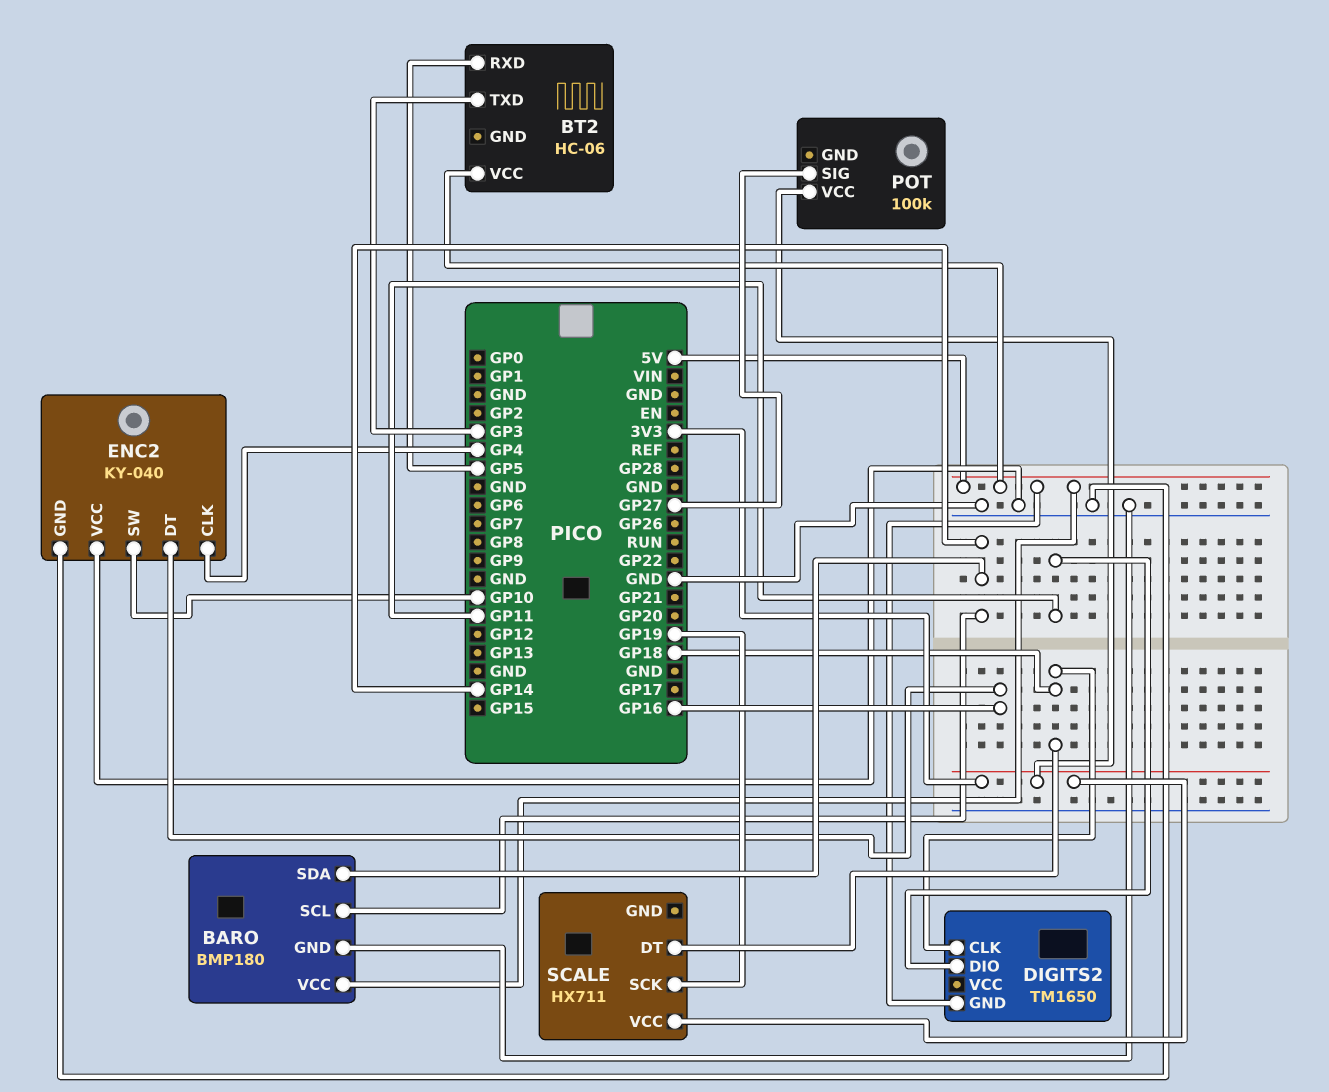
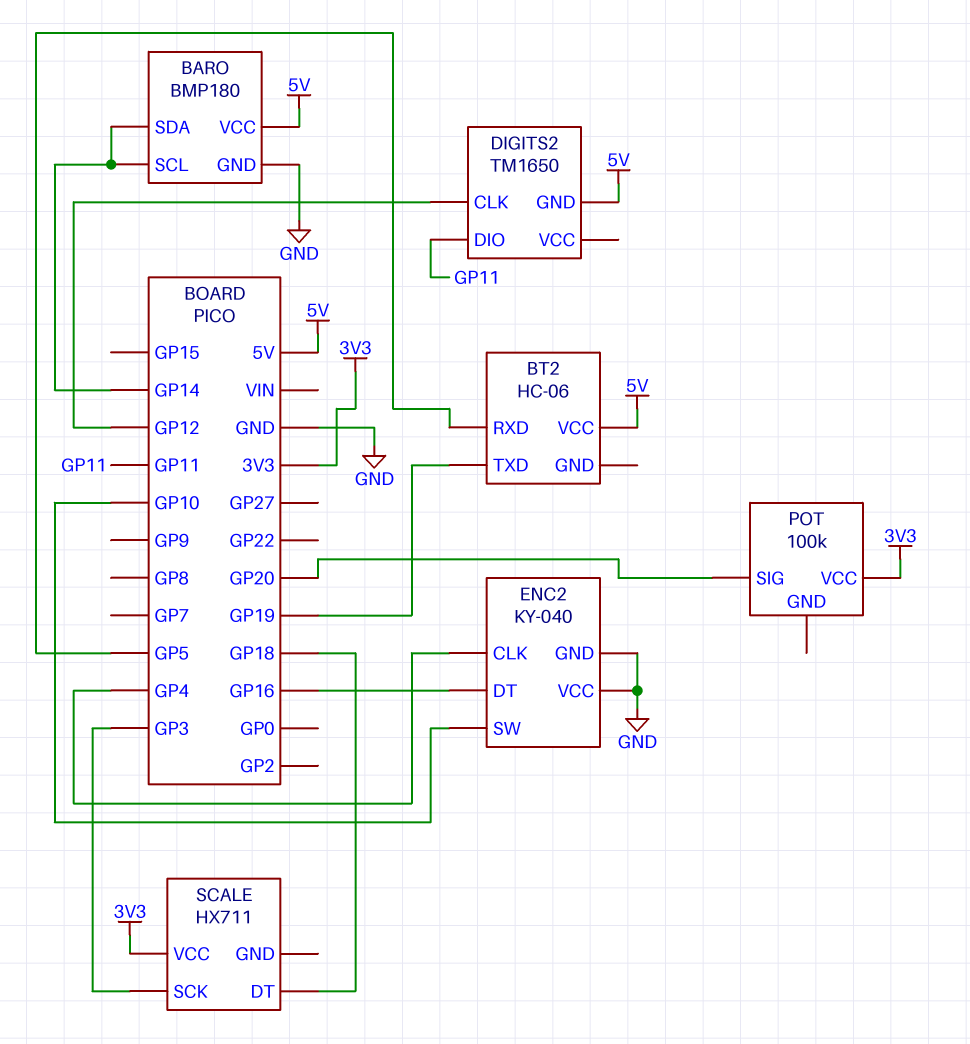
BT2 pin TXD: GP3 -> GP19
DIGITS2 pin CLK: GP18 -> GP12
POT pin SIG: GP27 -> GP20
SCALE pin SCK: GP19 -> GP3

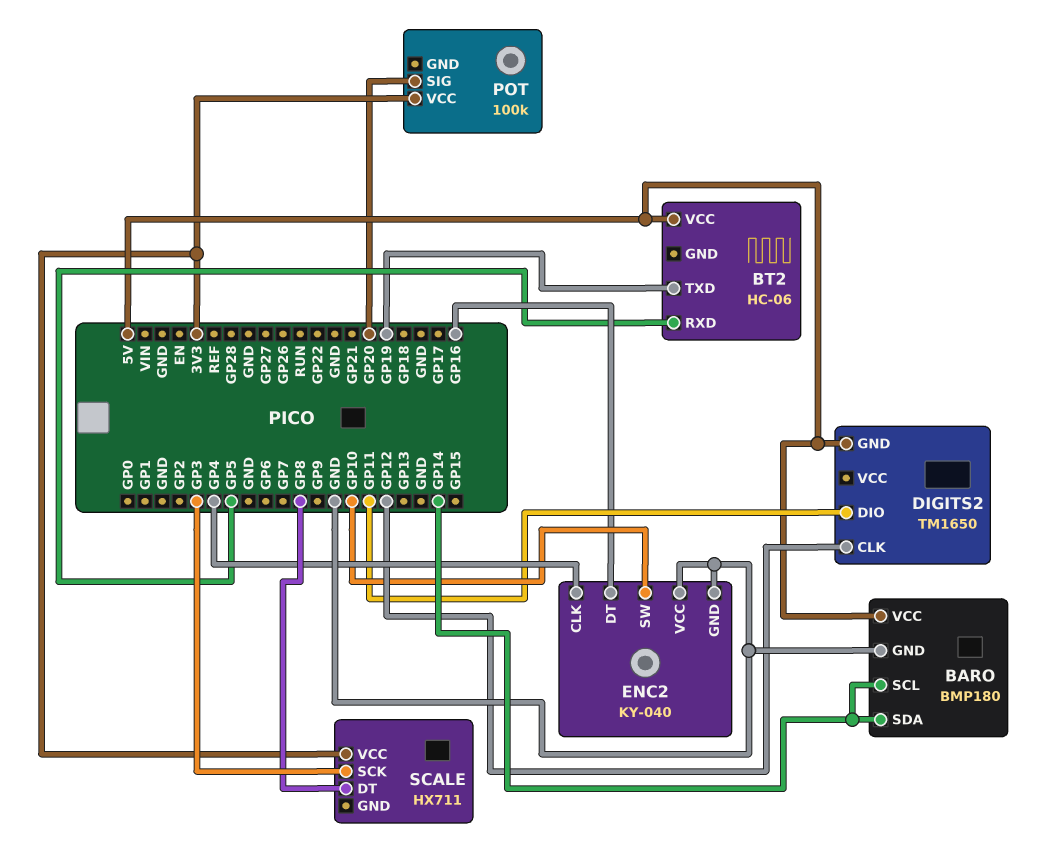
SCALE pin DT: GP18 -> GP8

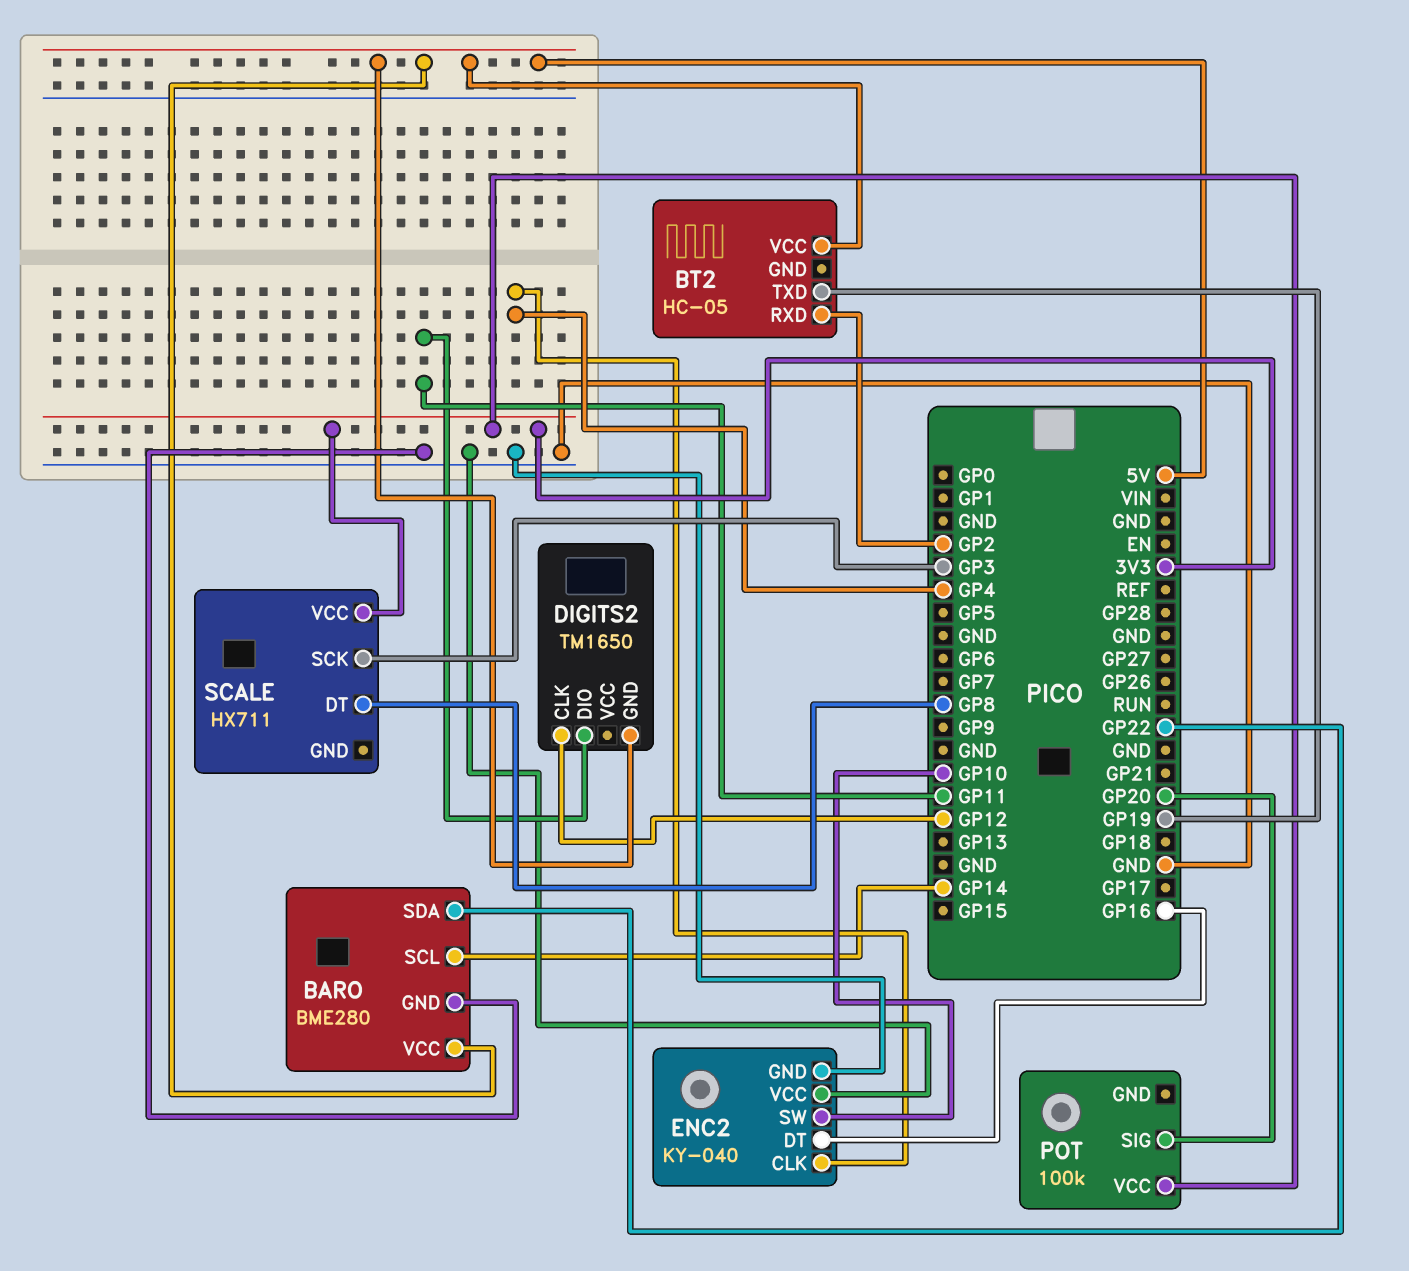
BARO: BMP180 -> BME280
BARO pin SDA: GP14 -> GP22
BT2: HC-06 -> HC-05
BT2 pin RXD: GP5 -> GP2

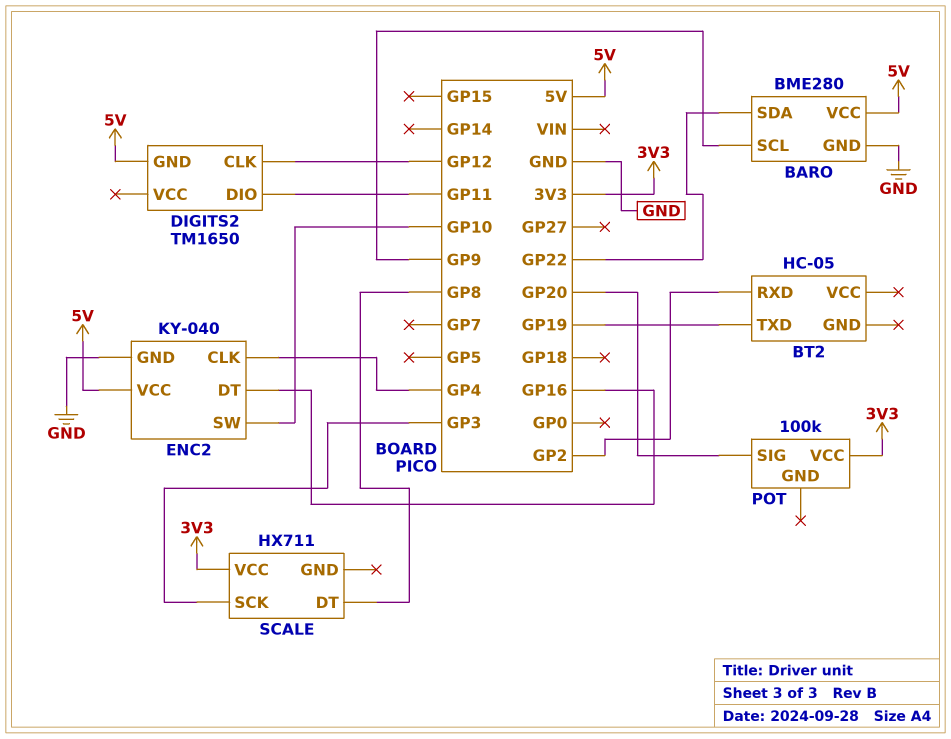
BARO pin SCL: GP14 -> GP9
BT2 pin VCC: 5V -> none
ENC2 pin VCC: GND -> 5V

